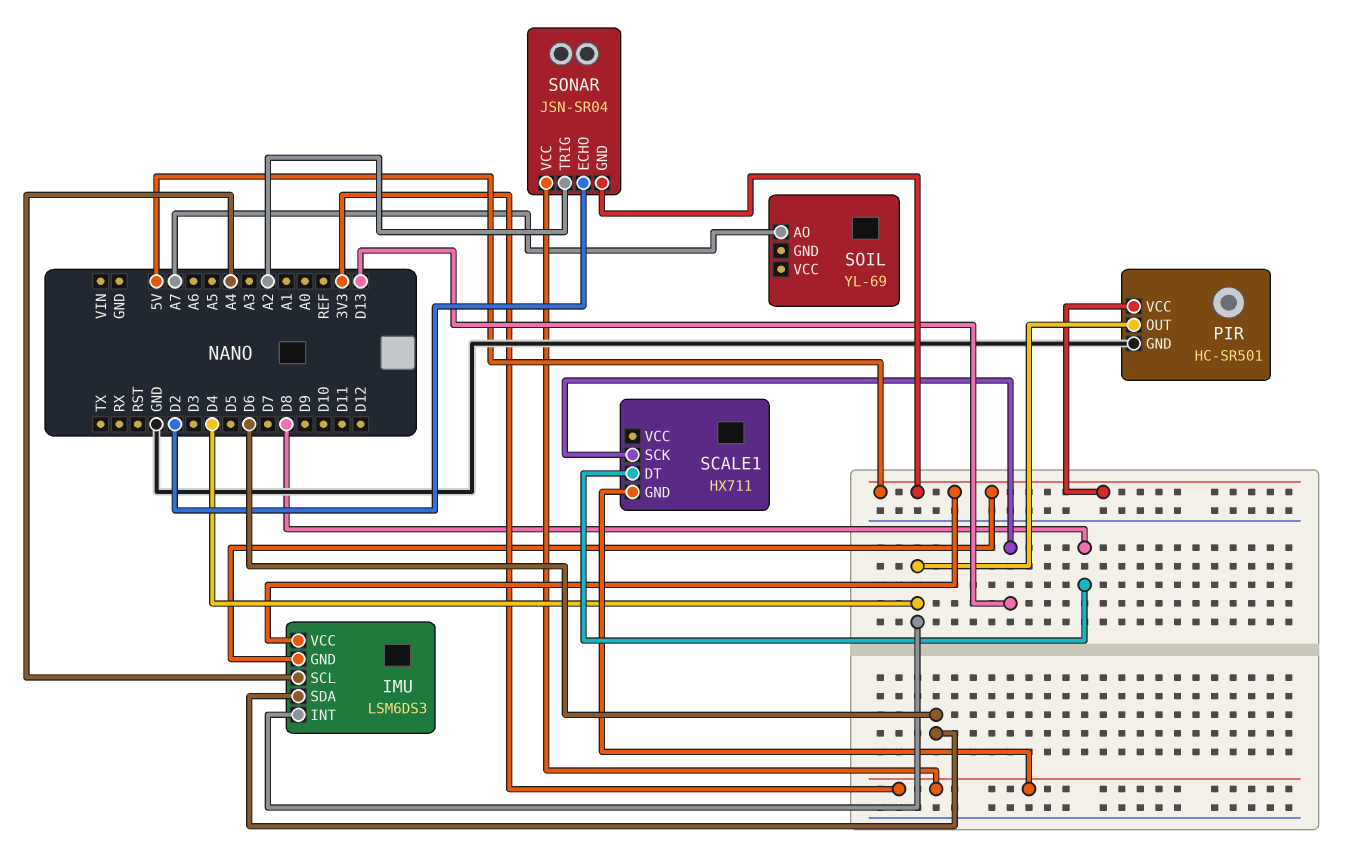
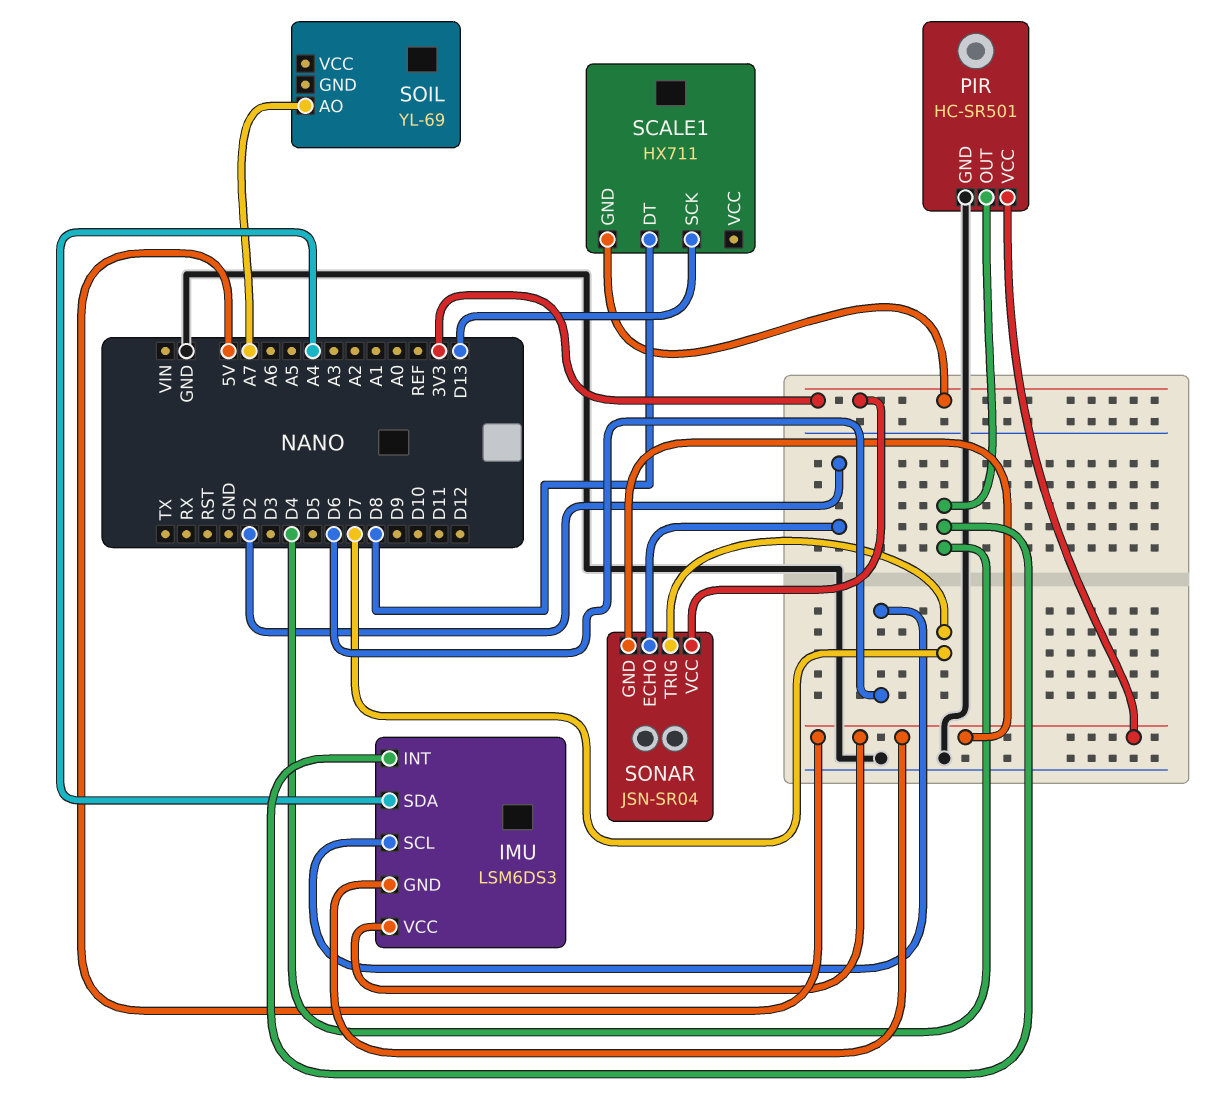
IMU pin SCL: A4 -> D6
IMU pin SDA: D6 -> A4
SONAR pin TRIG: A2 -> D7

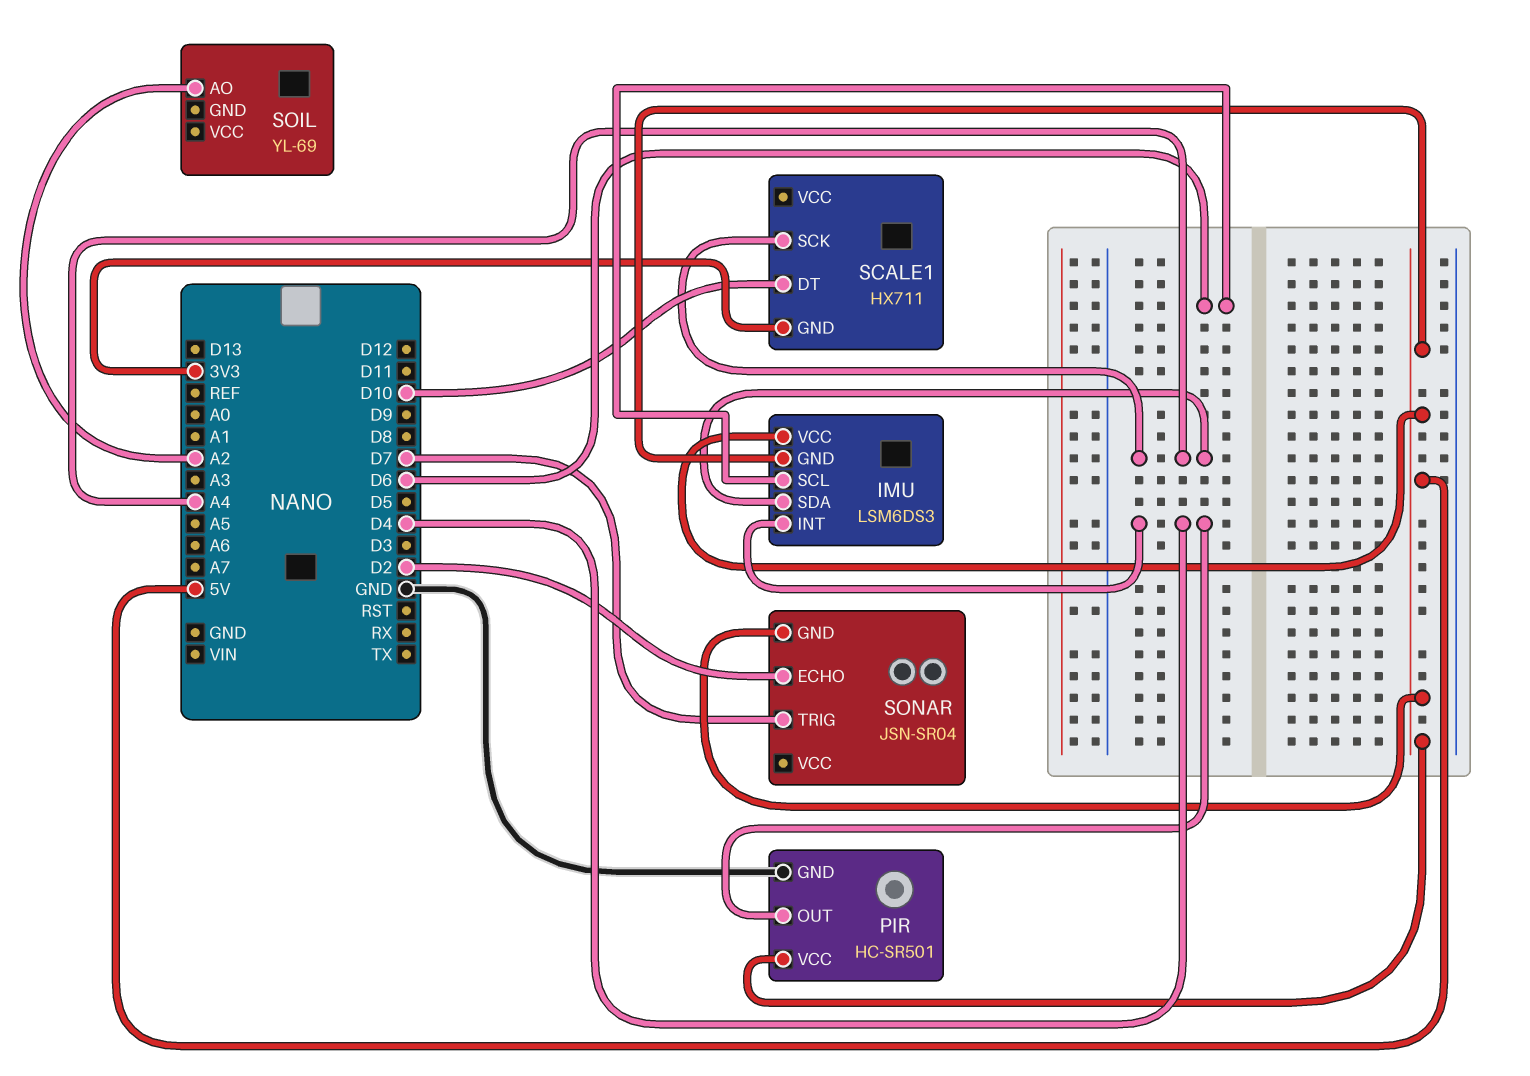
SCALE1 pin DT: D8 -> D10
SCALE1 pin SCK: D13 -> A4
SOIL pin AO: A7 -> A2
SONAR pin VCC: 3V3 -> none

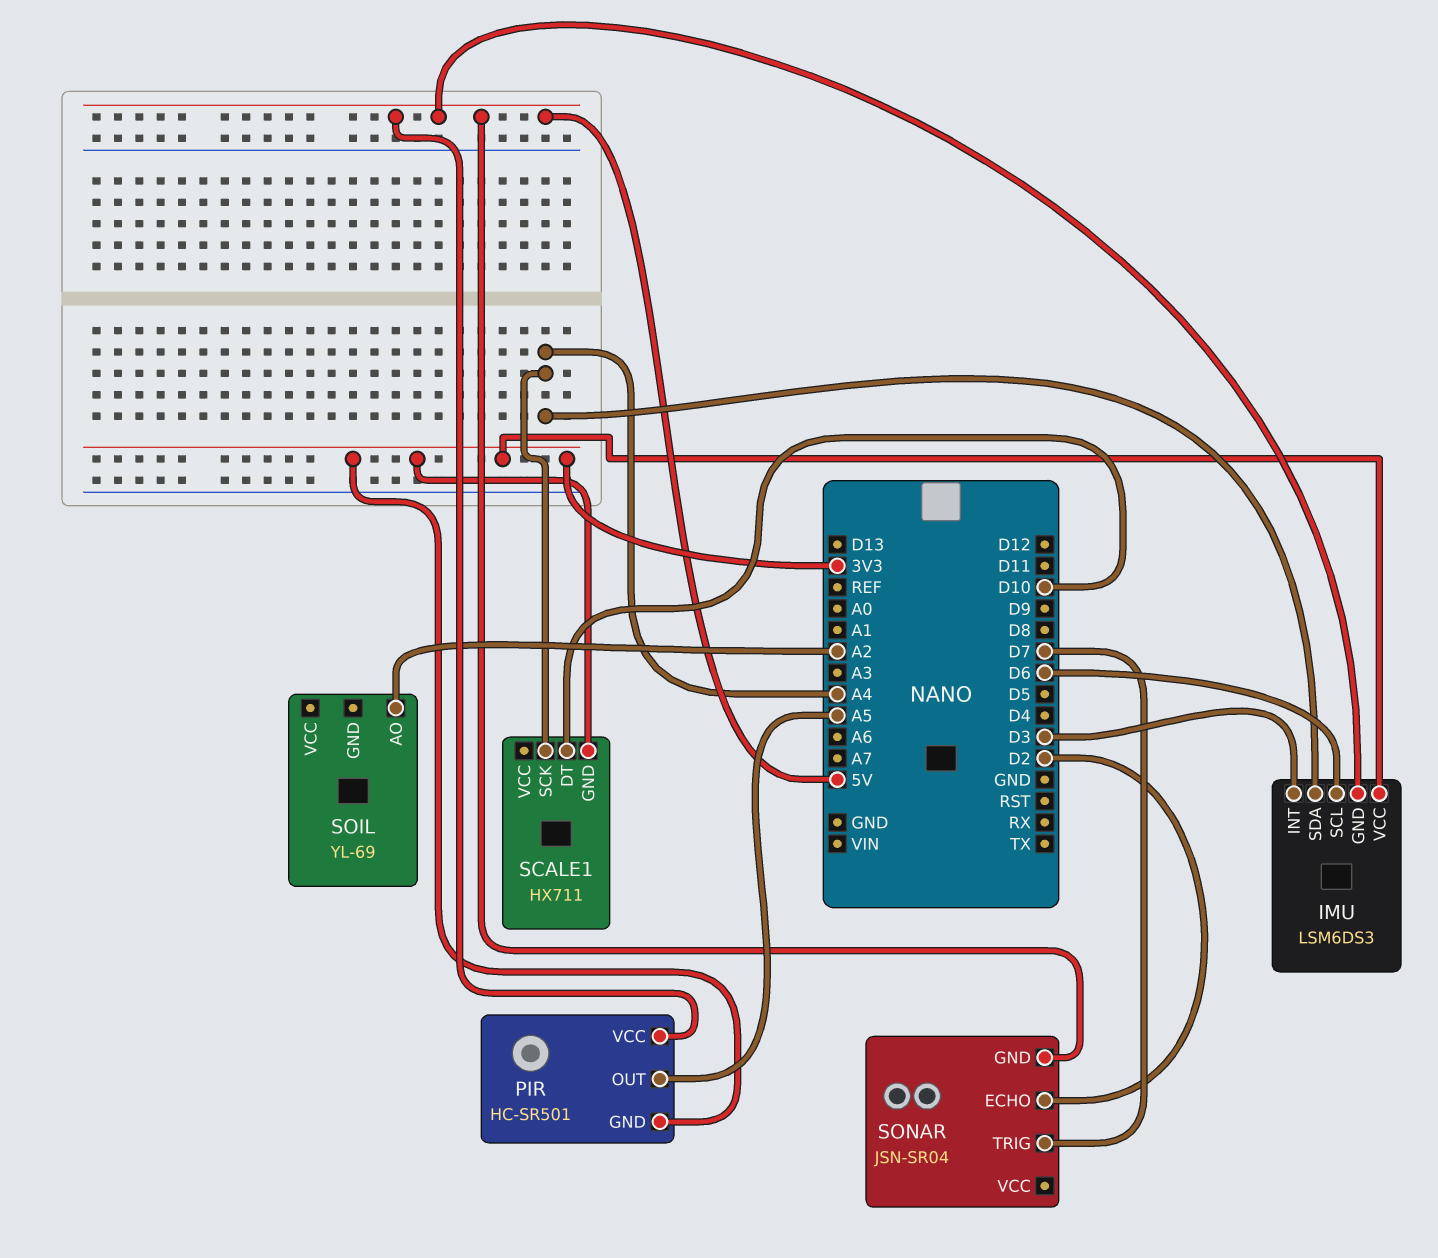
IMU pin INT: D4 -> D3
IMU pin VCC: 5V -> 3V3
PIR pin GND: GND -> 3V3
PIR pin OUT: D4 -> A5

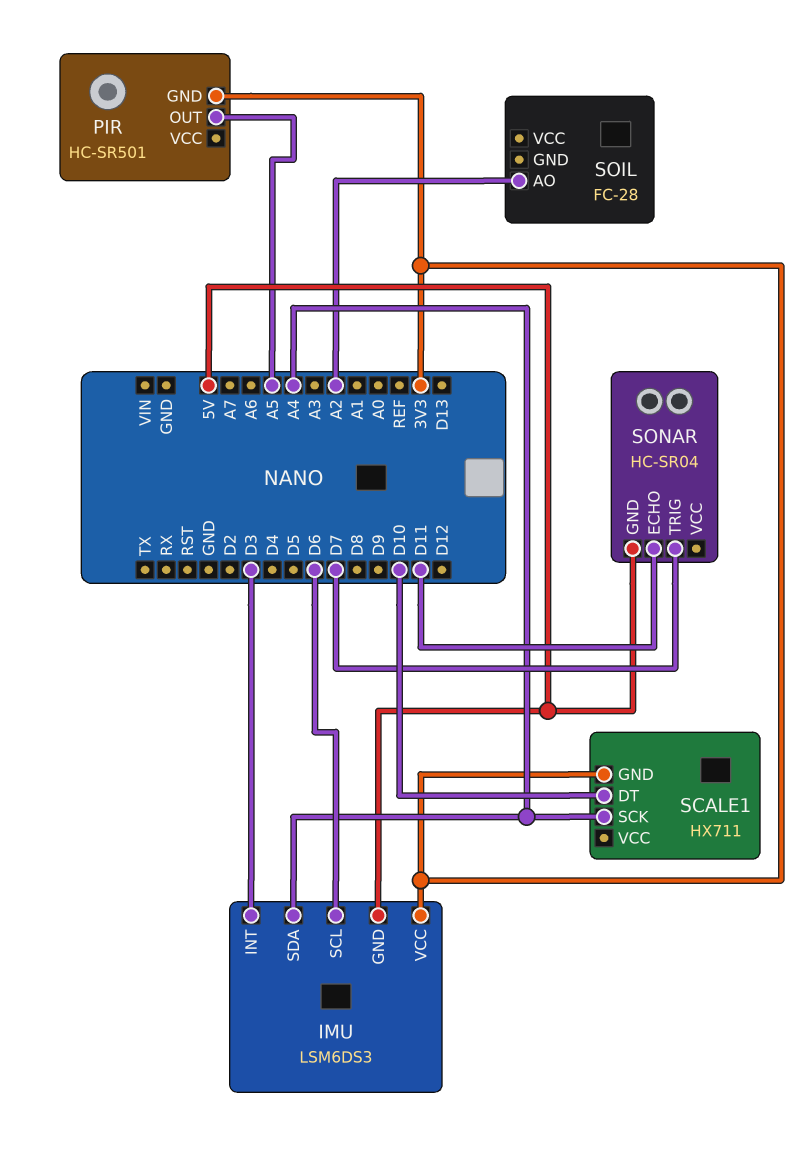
PIR pin VCC: 5V -> none
SOIL: YL-69 -> FC-28
SONAR: JSN-SR04 -> HC-SR04
SONAR pin ECHO: D2 -> D11

